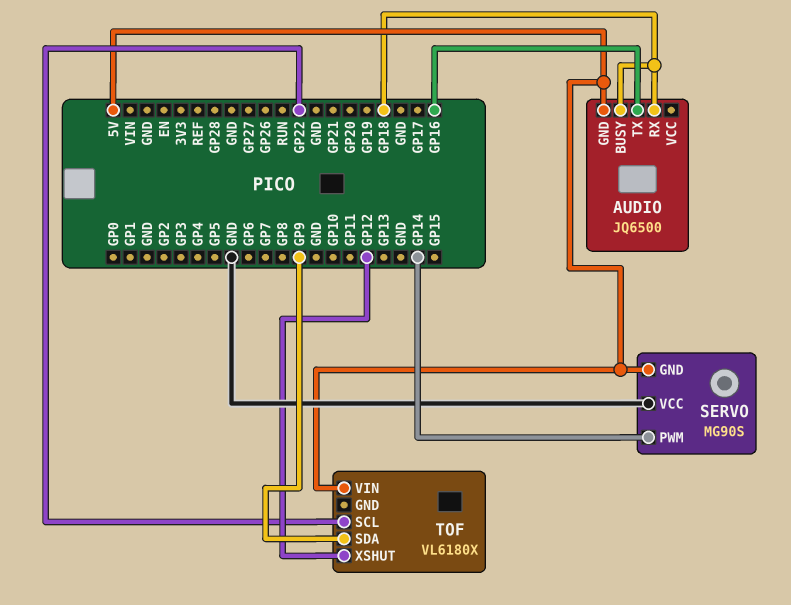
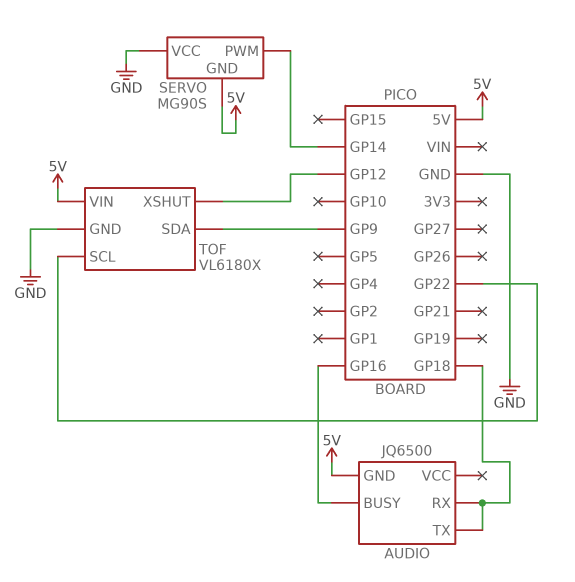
AUDIO pin BUSY: GP18 -> GP16
AUDIO pin TX: GP16 -> GP18
TOF pin GND: none -> GND

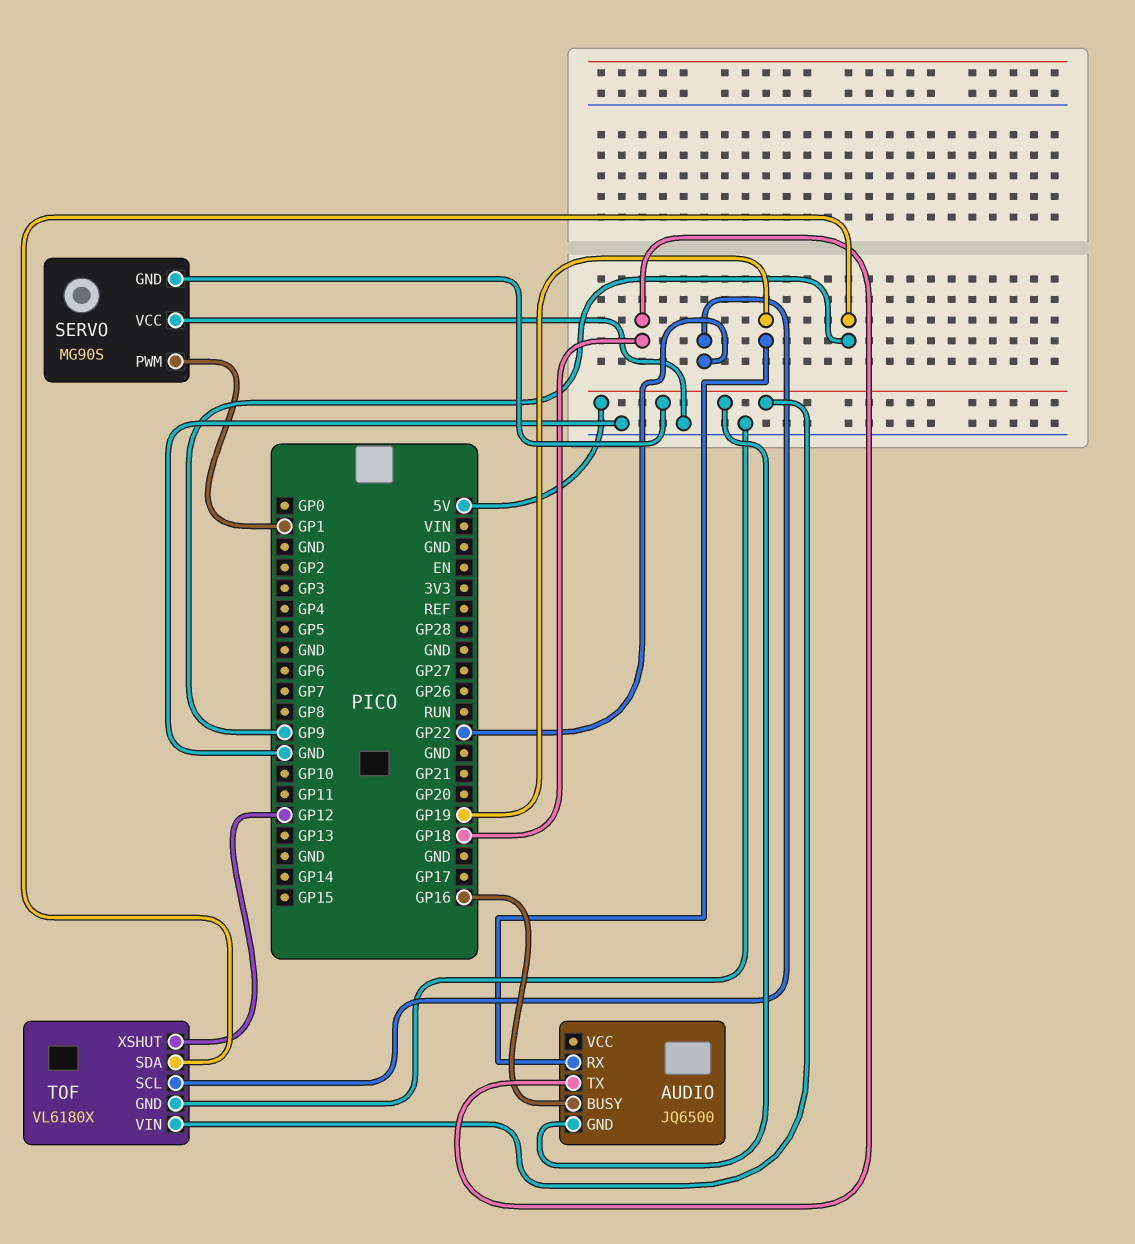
AUDIO pin RX: GP18 -> GP19
SERVO pin PWM: GP14 -> GP1

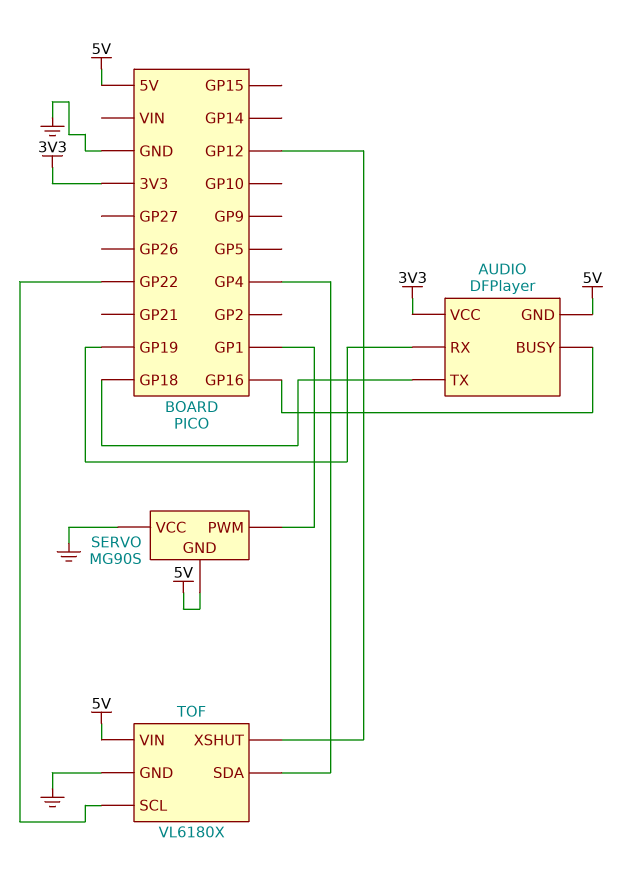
AUDIO: JQ6500 -> DFPlayer
AUDIO pin VCC: none -> 3V3
TOF pin SDA: GP9 -> GP4

